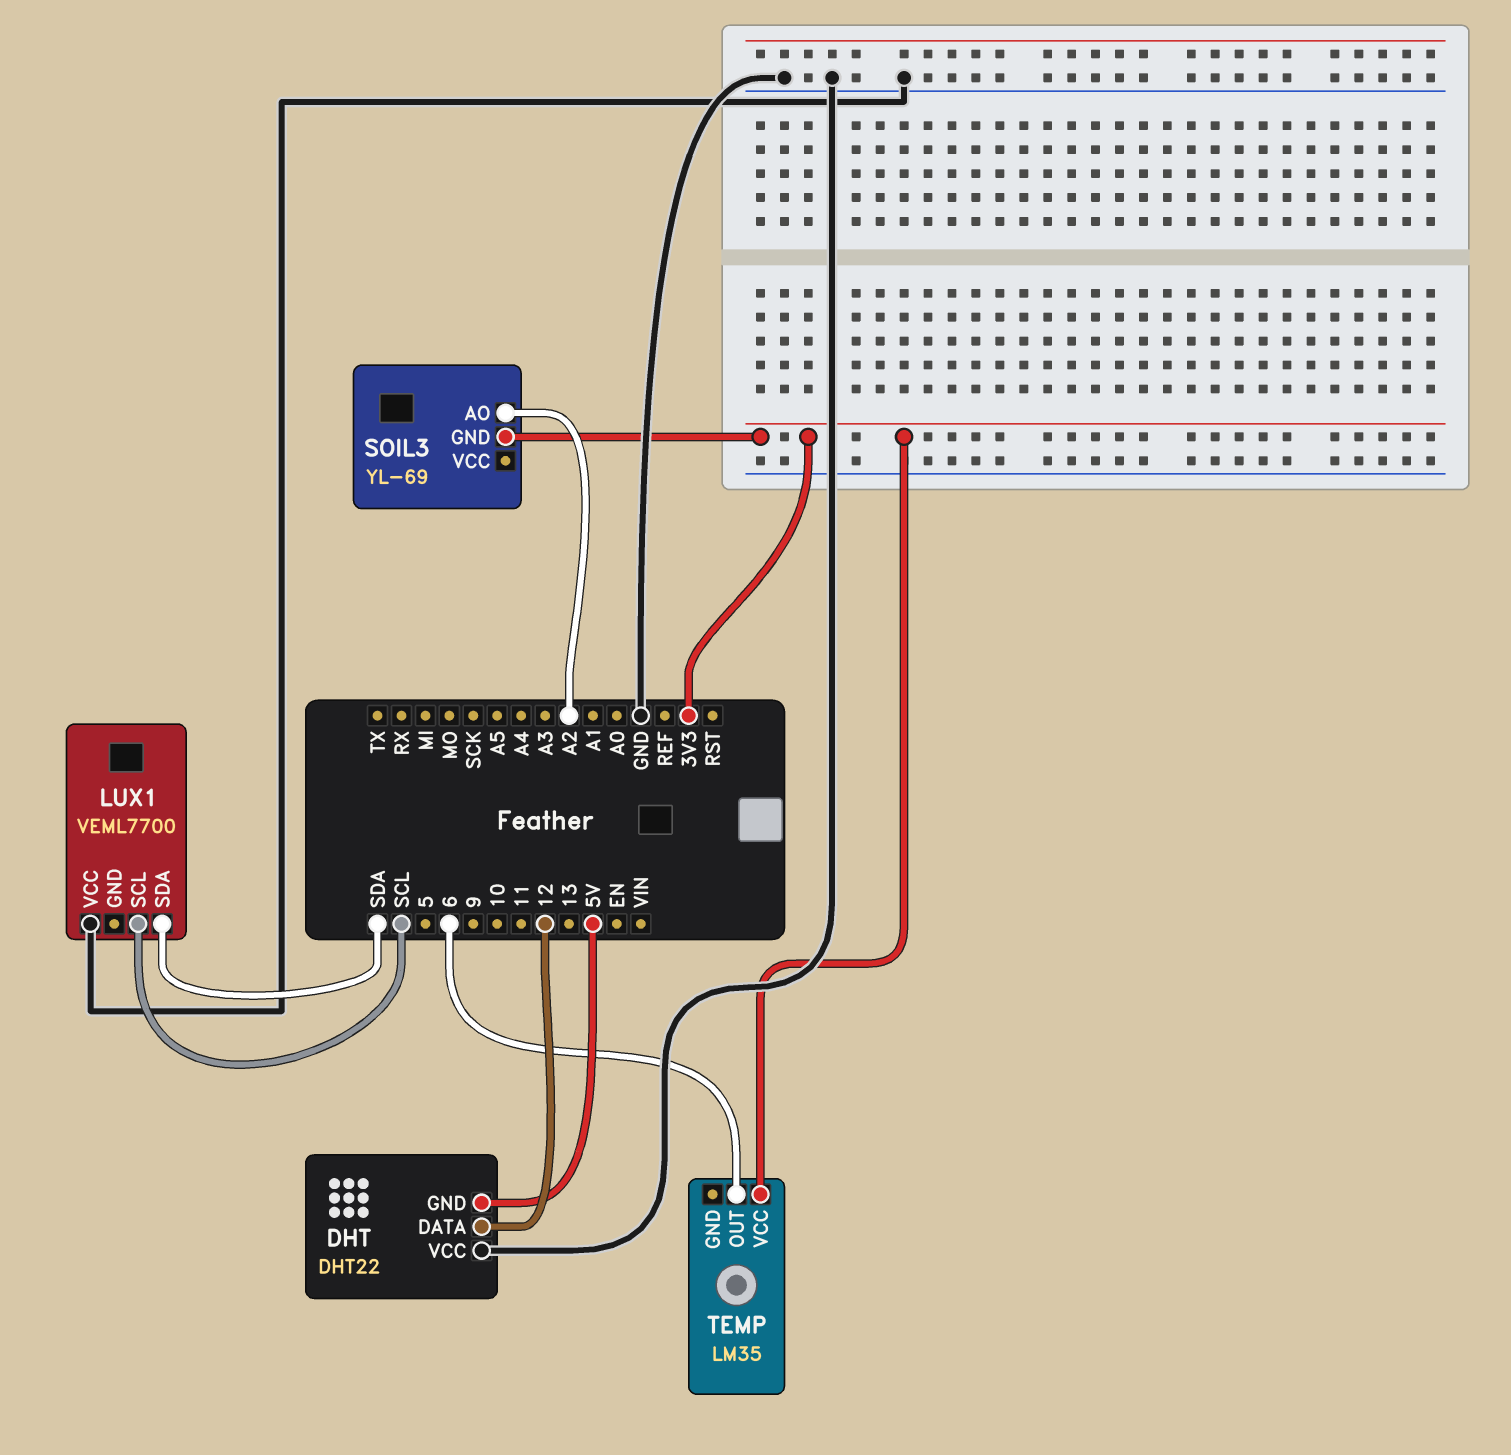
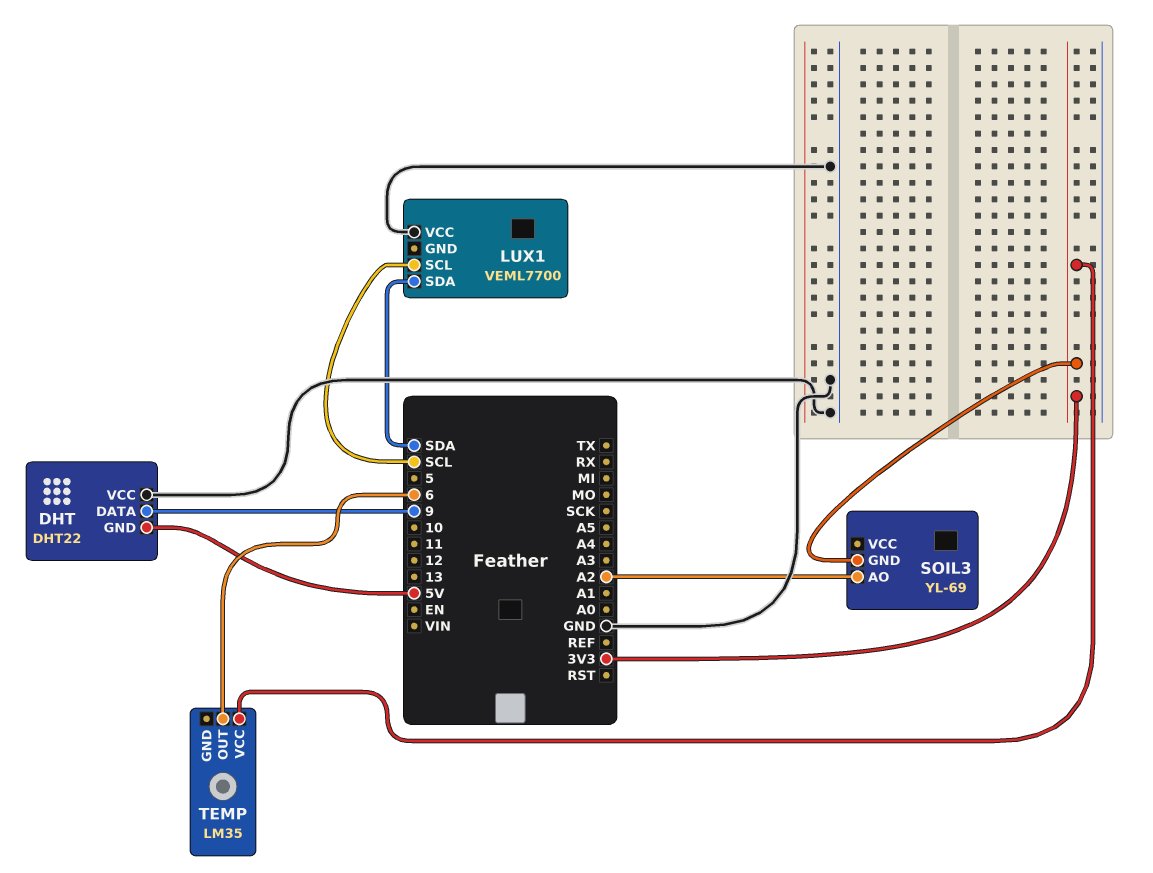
DHT pin DATA: 12 -> 9

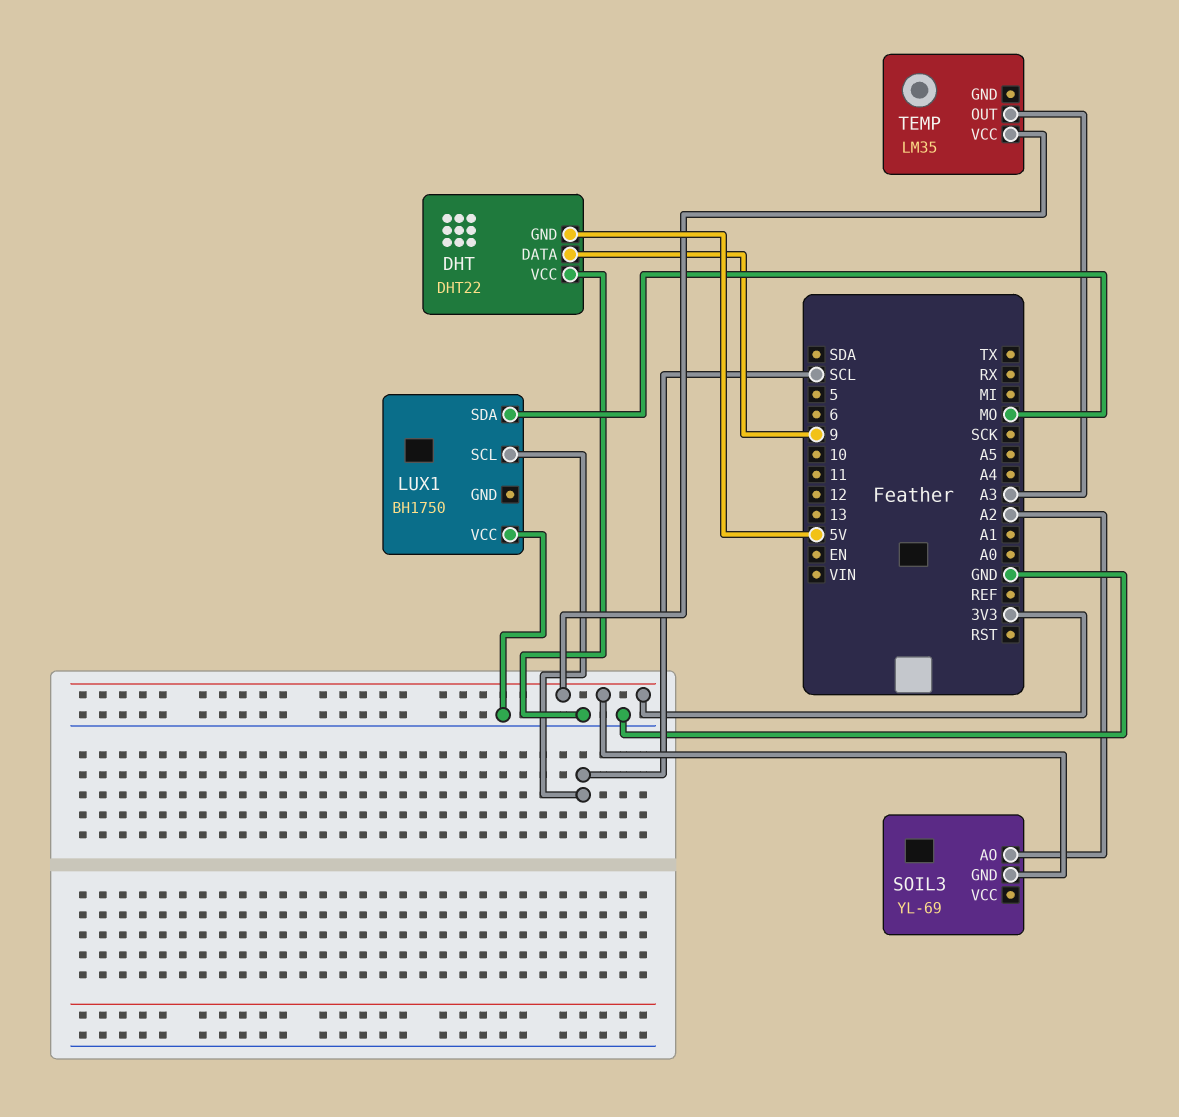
LUX1: VEML7700 -> BH1750
LUX1 pin SDA: SDA -> MO
TEMP pin OUT: 6 -> A3

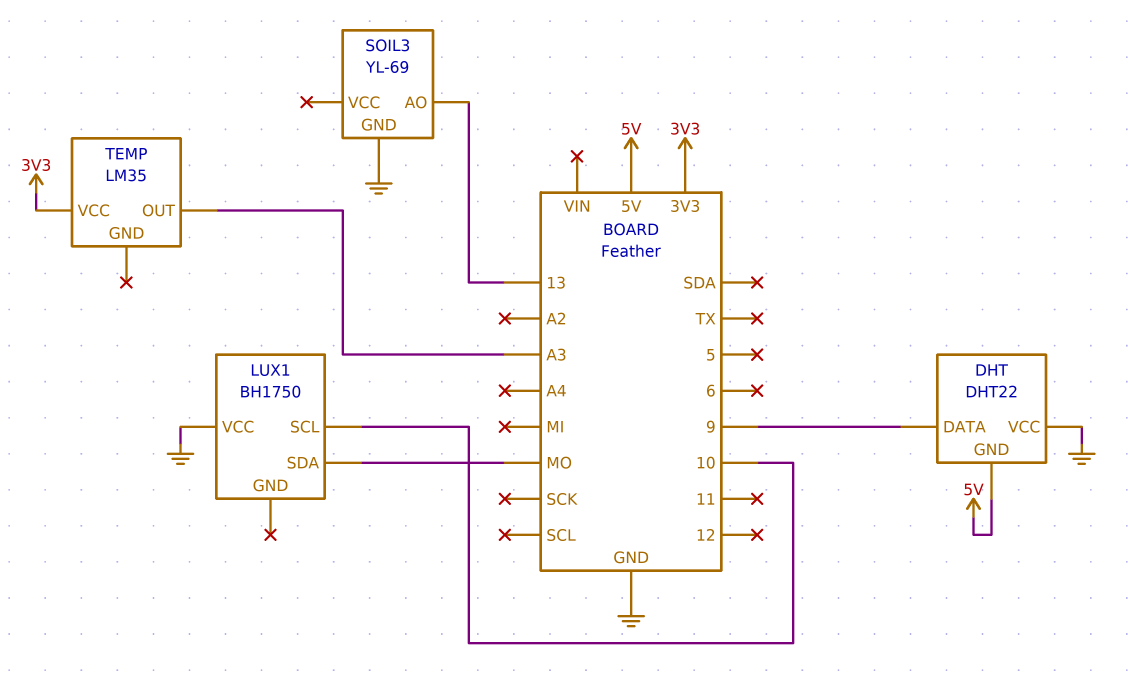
LUX1 pin SCL: SCL -> 10
SOIL3 pin AO: A2 -> 13
SOIL3 pin GND: 3V3 -> GND

